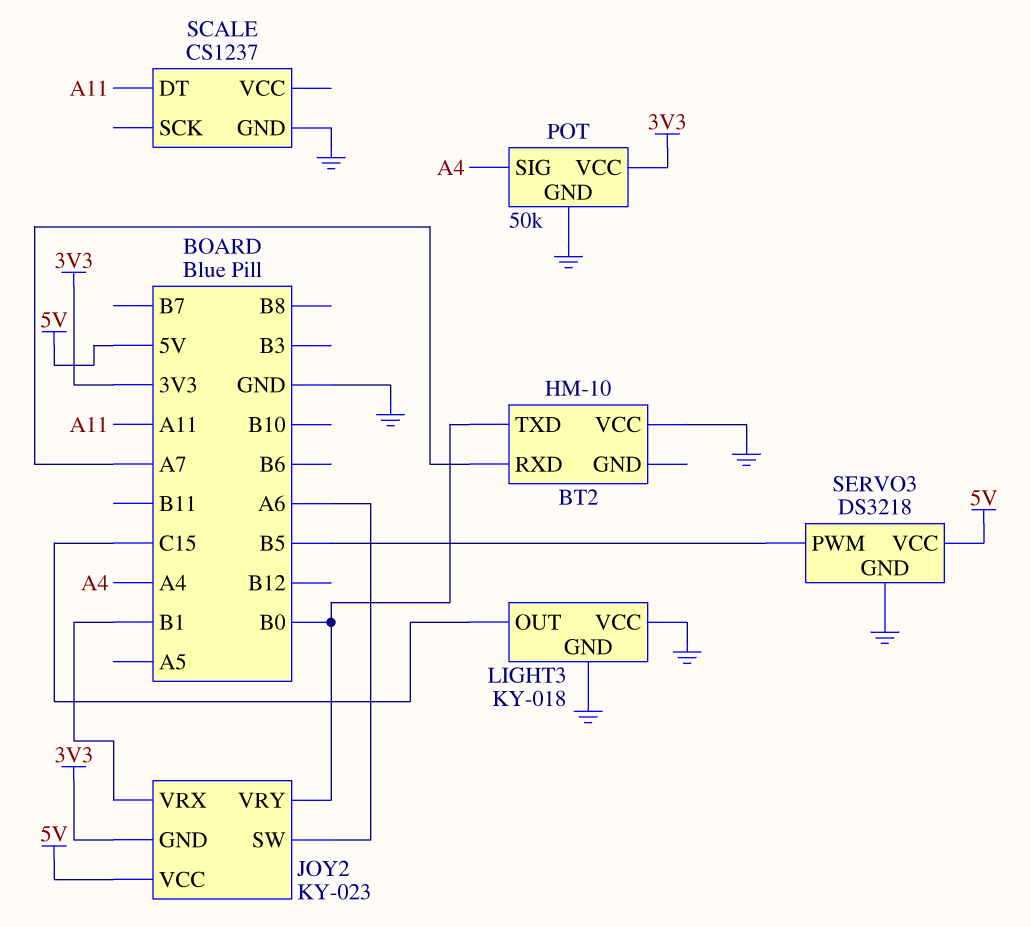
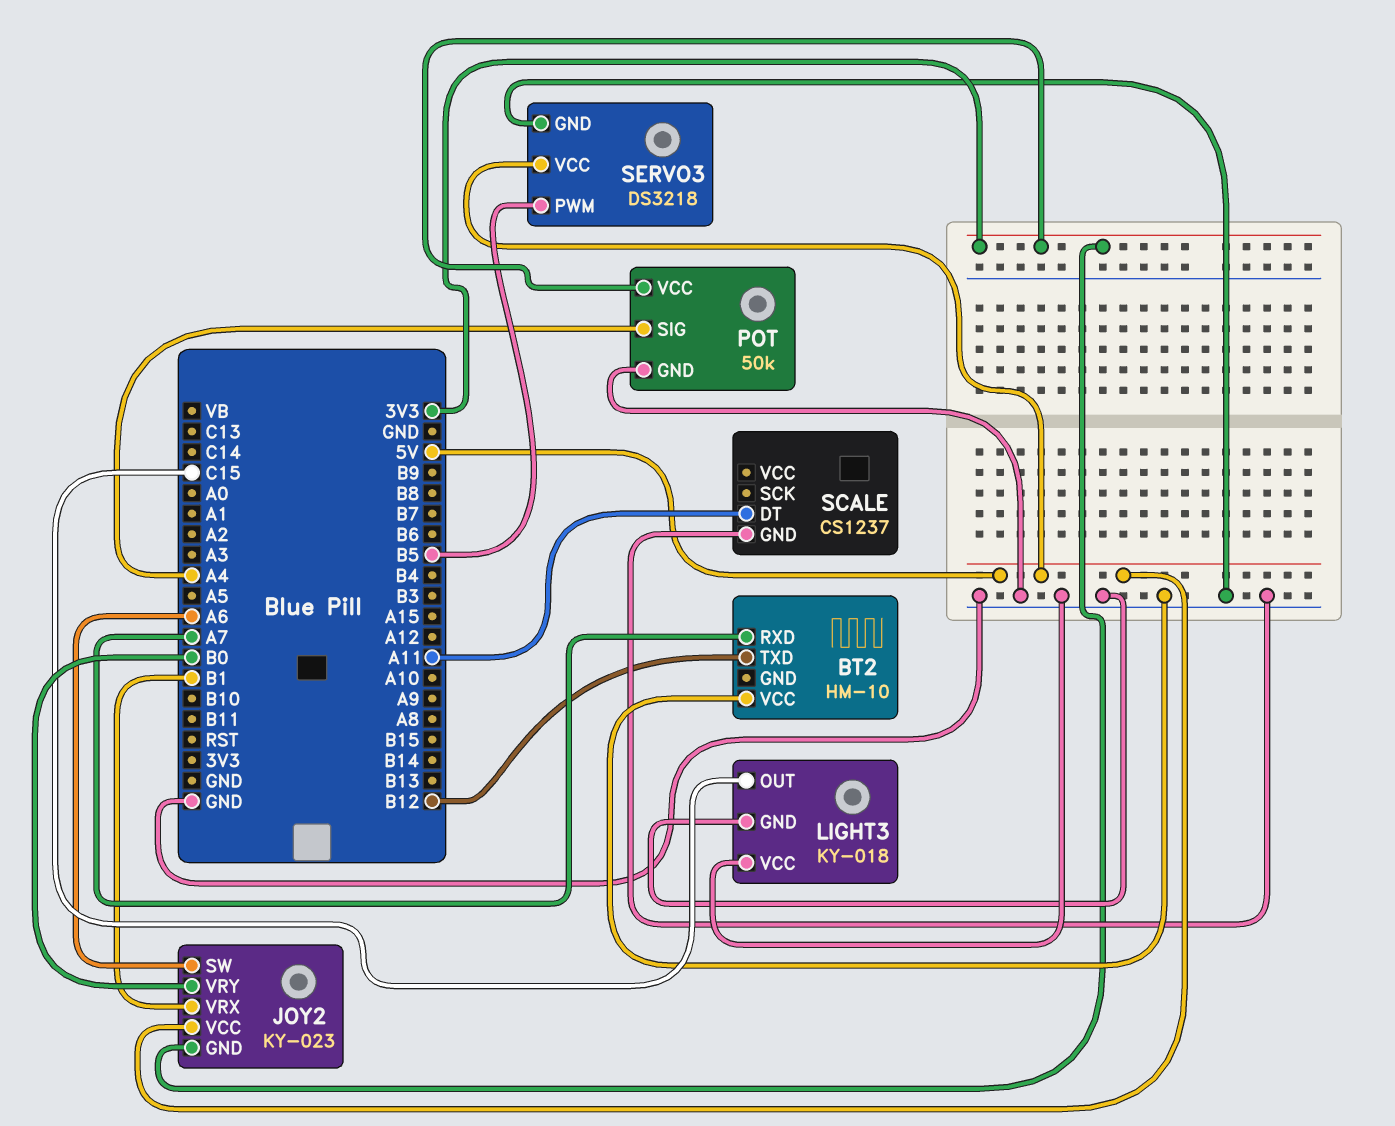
BT2 pin TXD: B0 -> B12

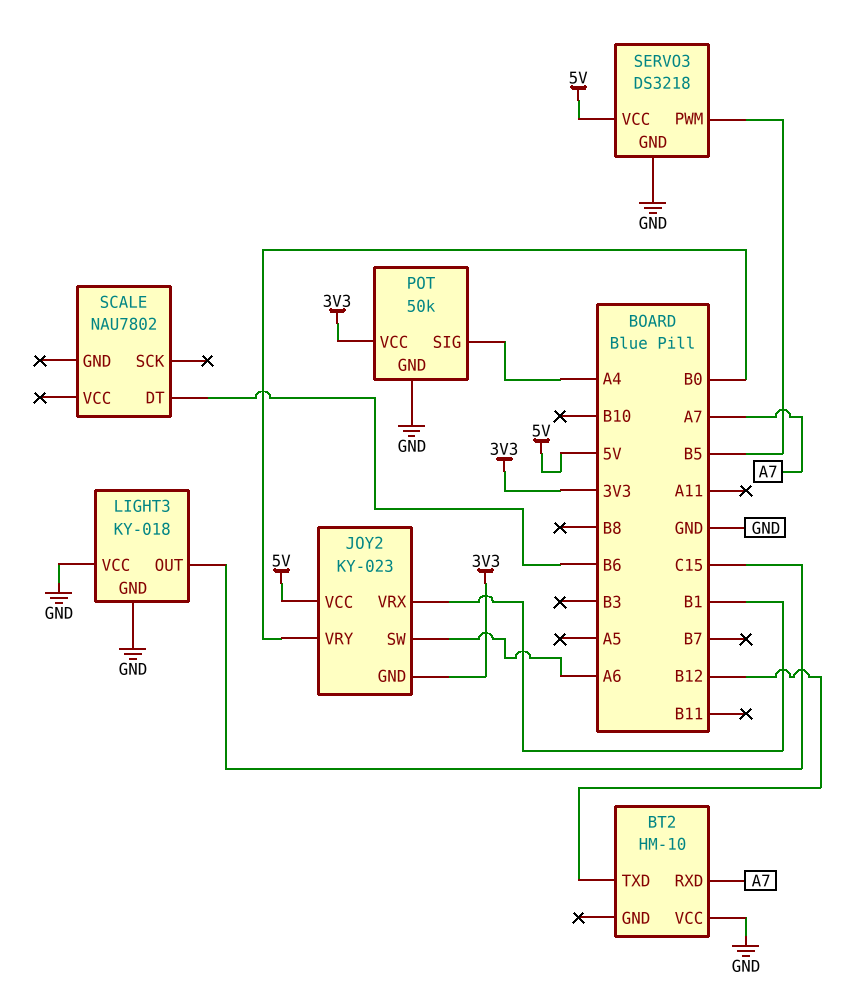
SCALE: CS1237 -> NAU7802
SCALE pin DT: A11 -> B6
SCALE pin GND: GND -> none

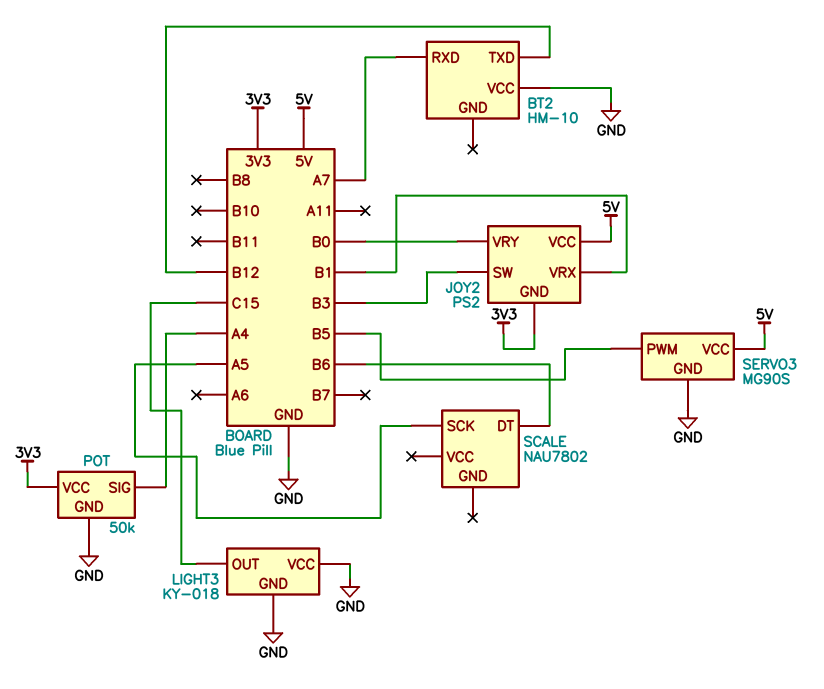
JOY2: KY-023 -> PS2
JOY2 pin SW: A6 -> B3
SCALE pin SCK: none -> A5
SERVO3: DS3218 -> MG90S

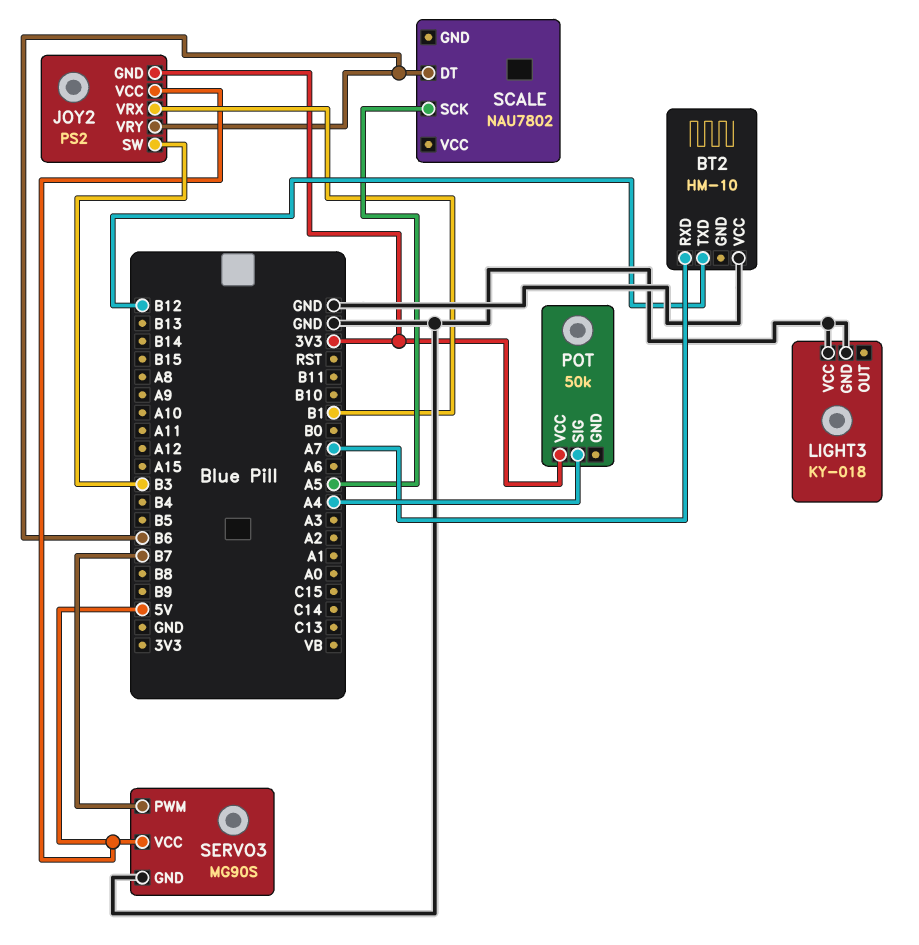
JOY2 pin VRY: B0 -> B6
LIGHT3 pin OUT: C15 -> none
POT pin GND: GND -> none
SERVO3 pin PWM: B5 -> B7

